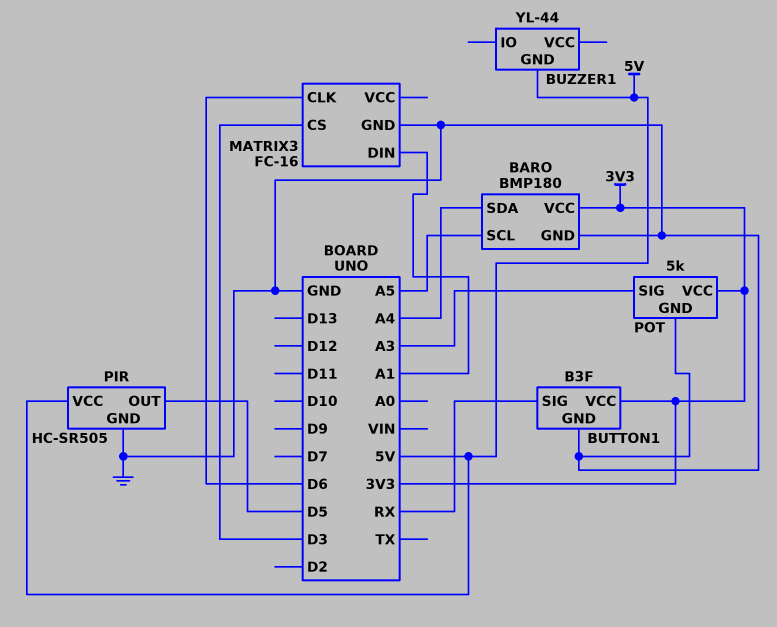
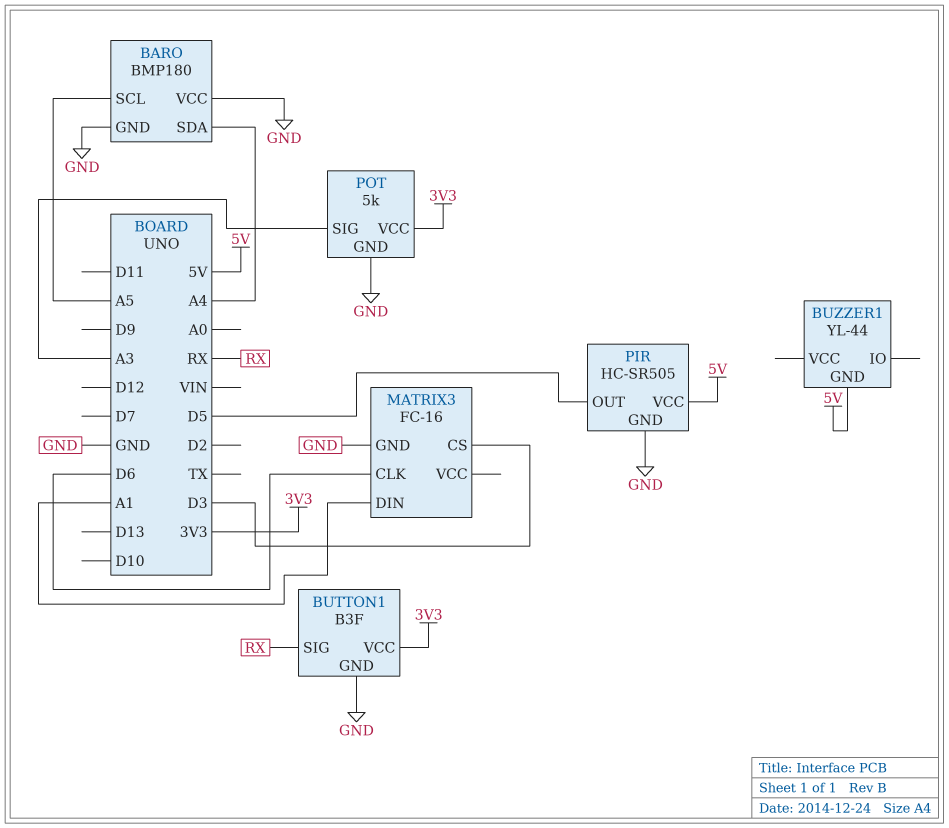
BARO pin VCC: 3V3 -> GND

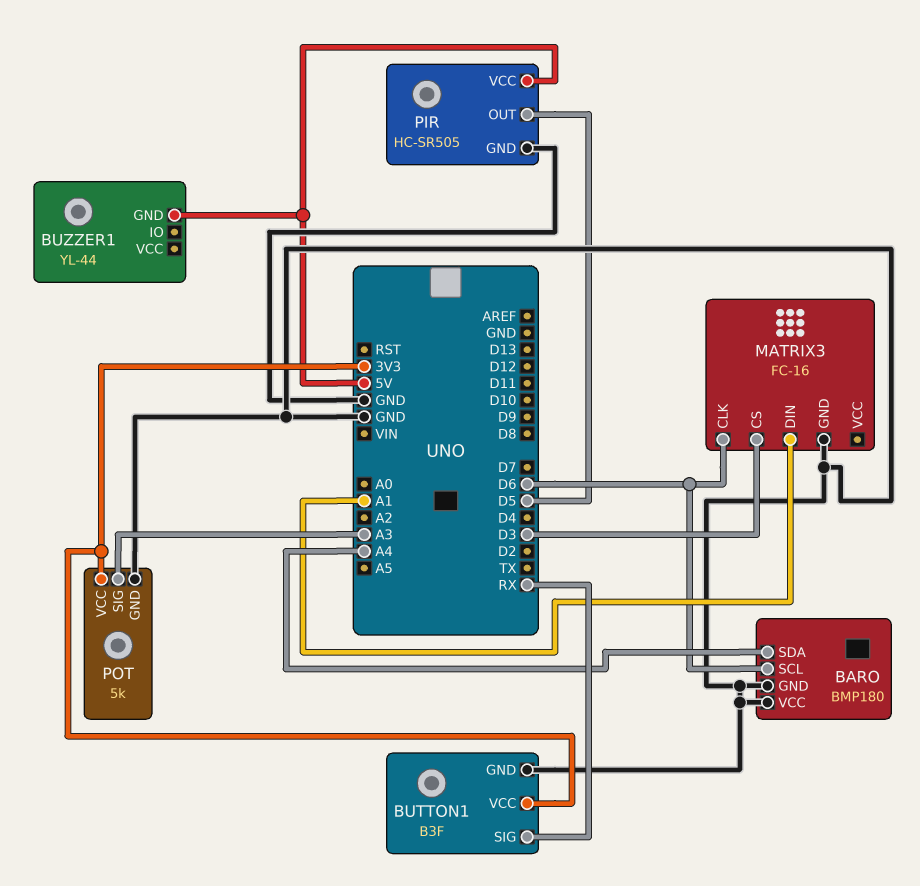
BARO pin SCL: A5 -> D6

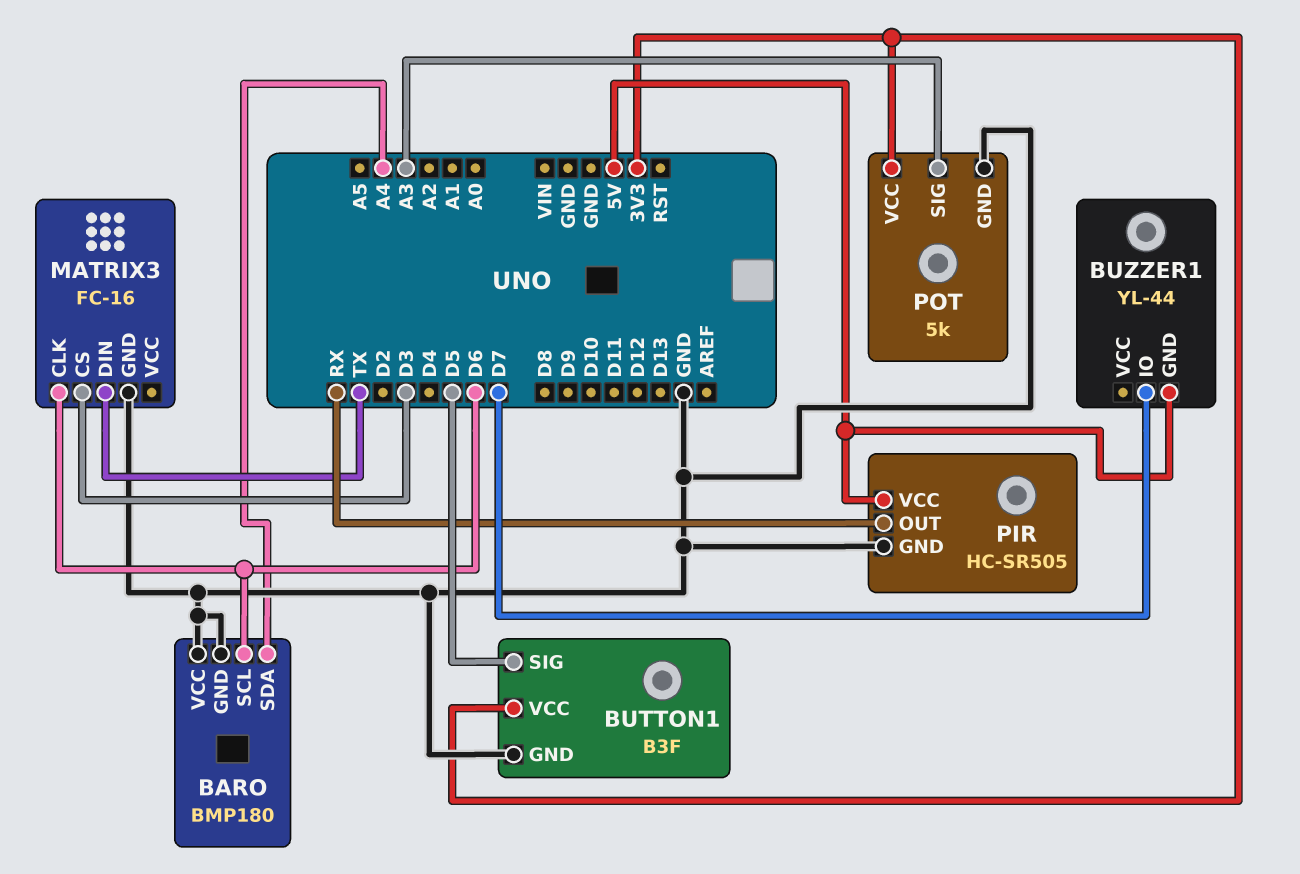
BUTTON1 pin SIG: RX -> D5
BUZZER1 pin IO: none -> D7
MATRIX3 pin DIN: A1 -> TX
PIR pin OUT: D5 -> RX

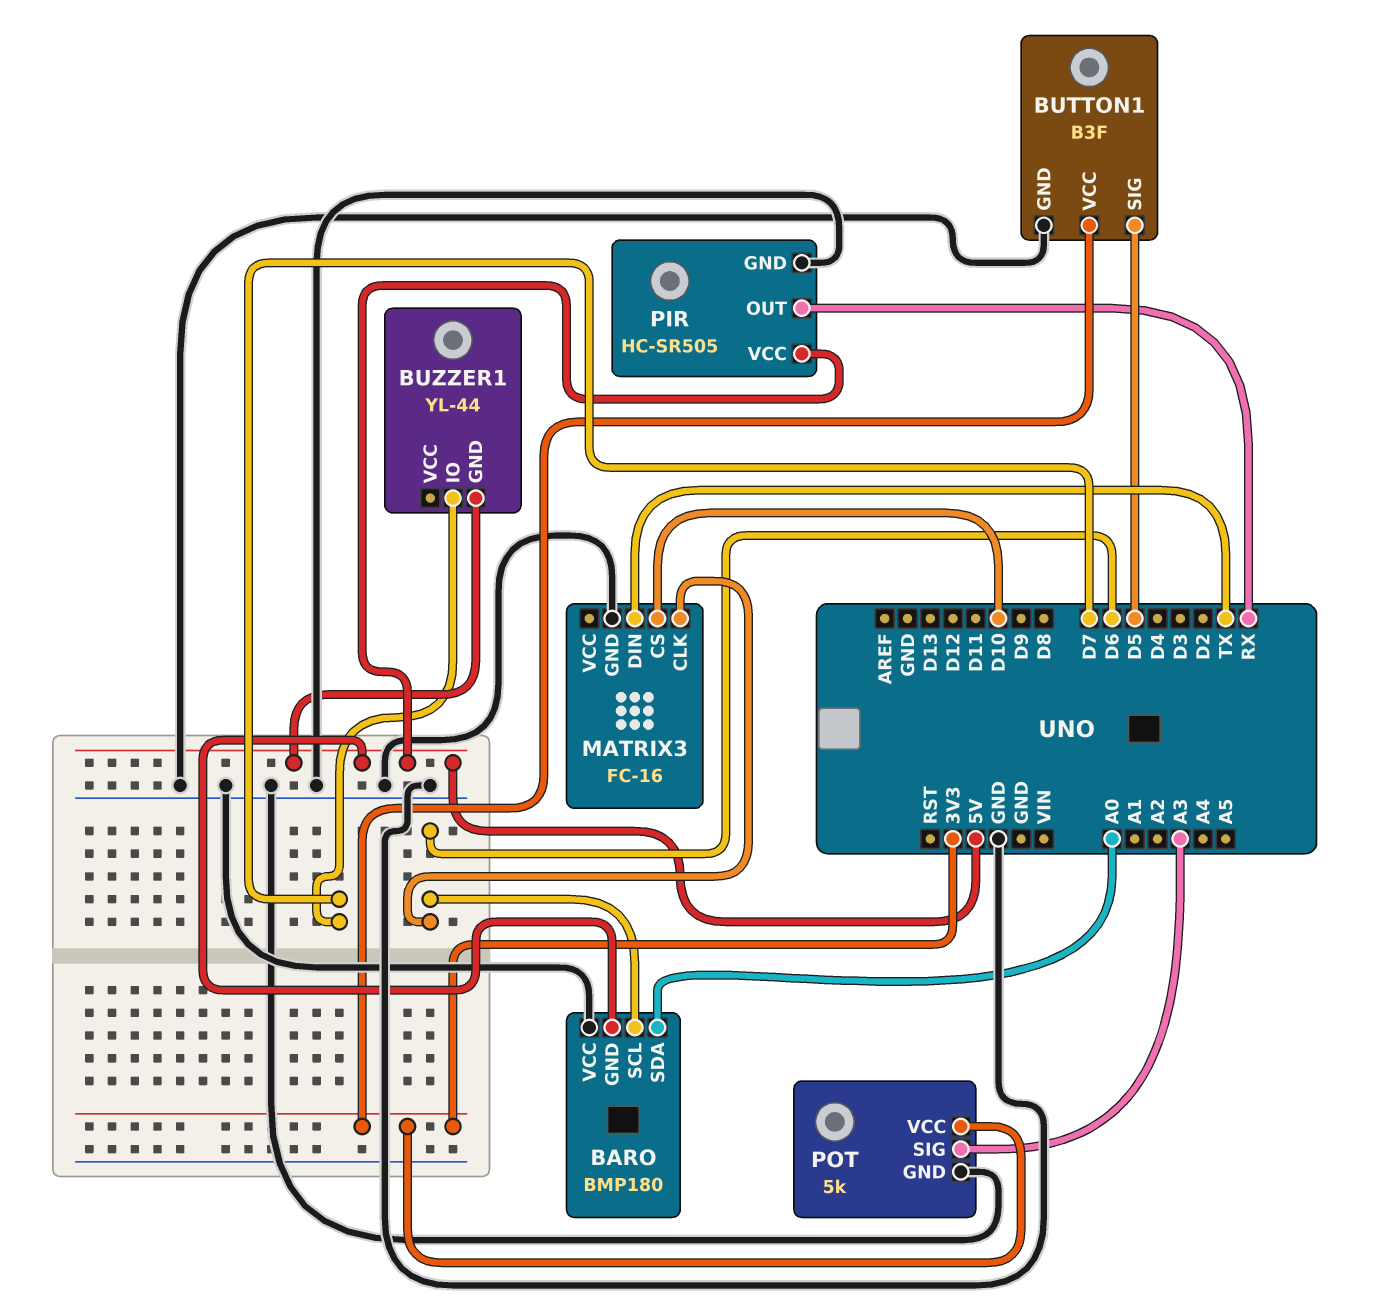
BARO pin GND: GND -> 5V
BARO pin SDA: A4 -> A0
MATRIX3 pin CS: D3 -> D10

